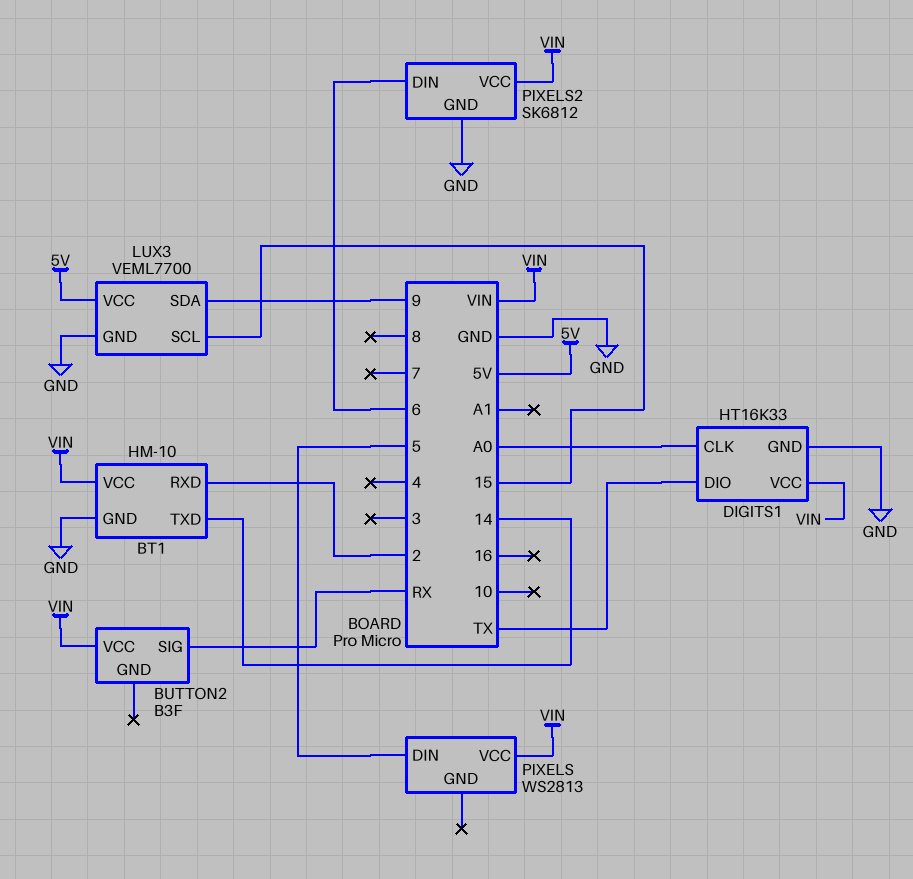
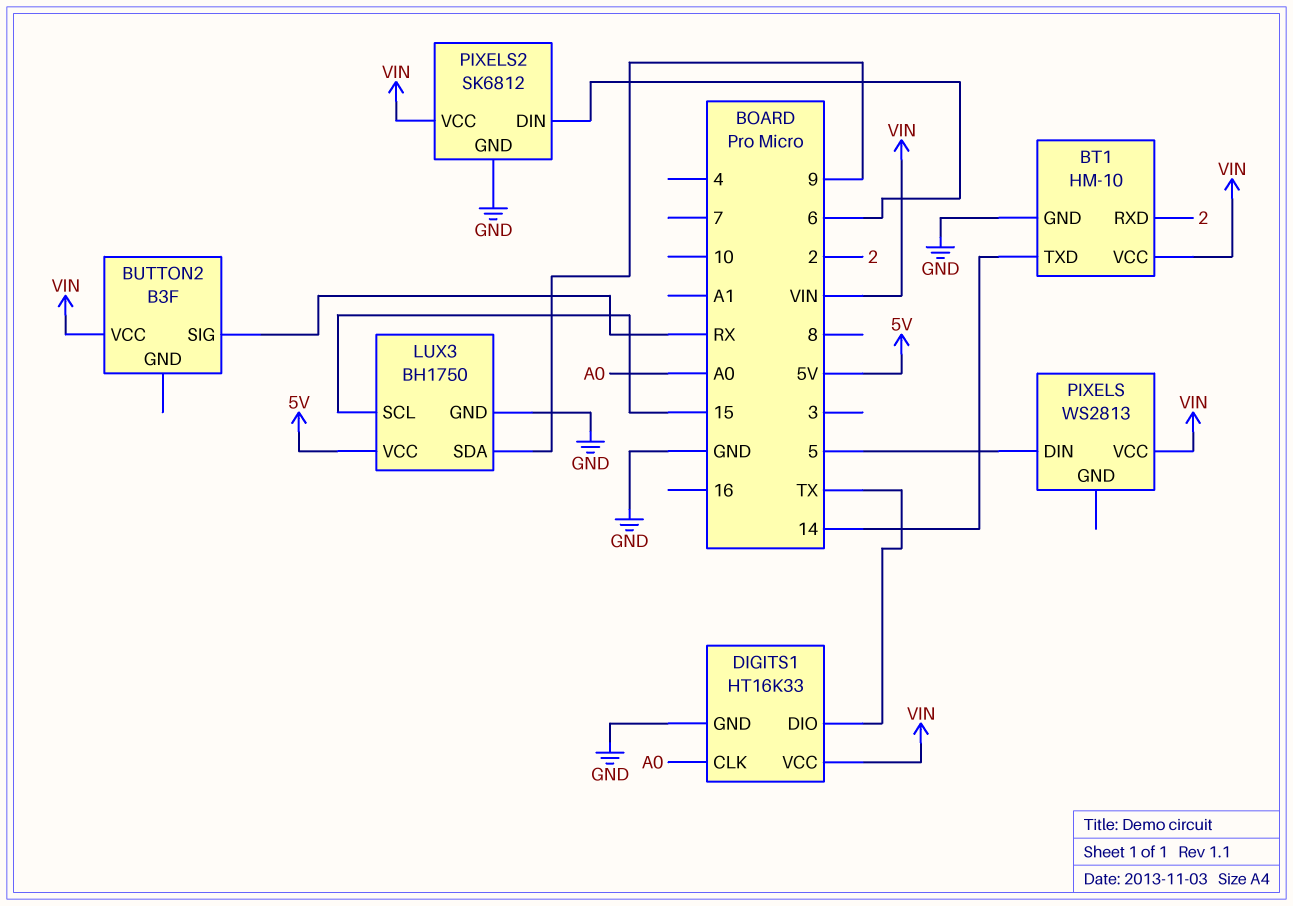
LUX3: VEML7700 -> BH1750

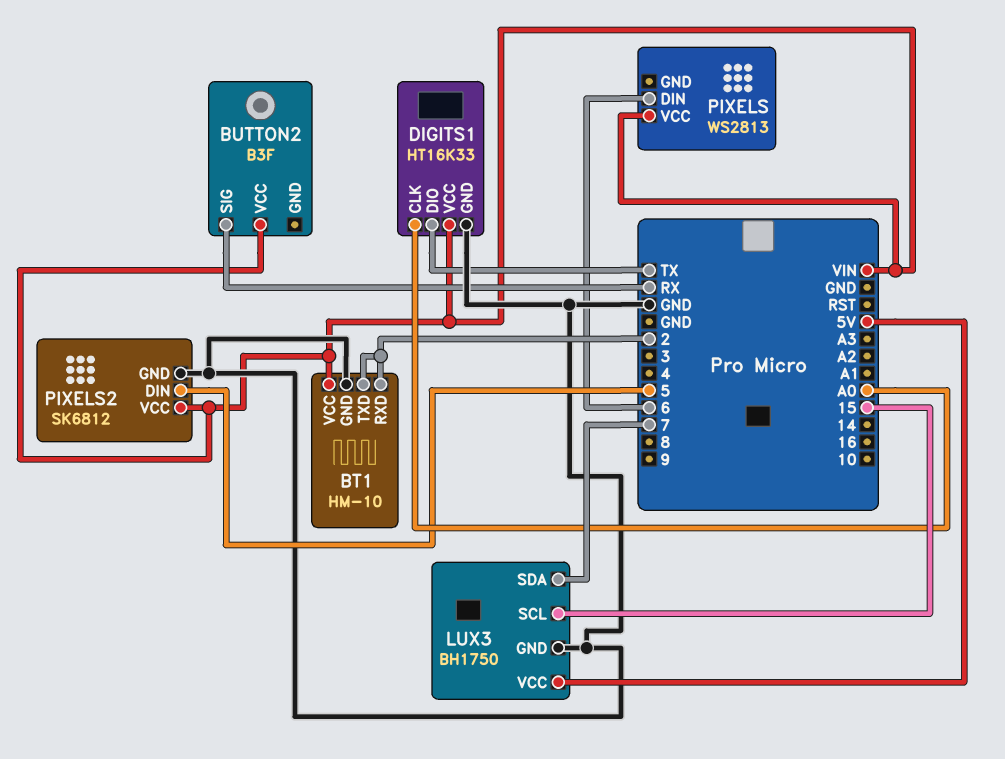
BT1 pin TXD: 14 -> 2
LUX3 pin SDA: 9 -> 7
PIXELS pin DIN: 5 -> 6
PIXELS2 pin DIN: 6 -> 5

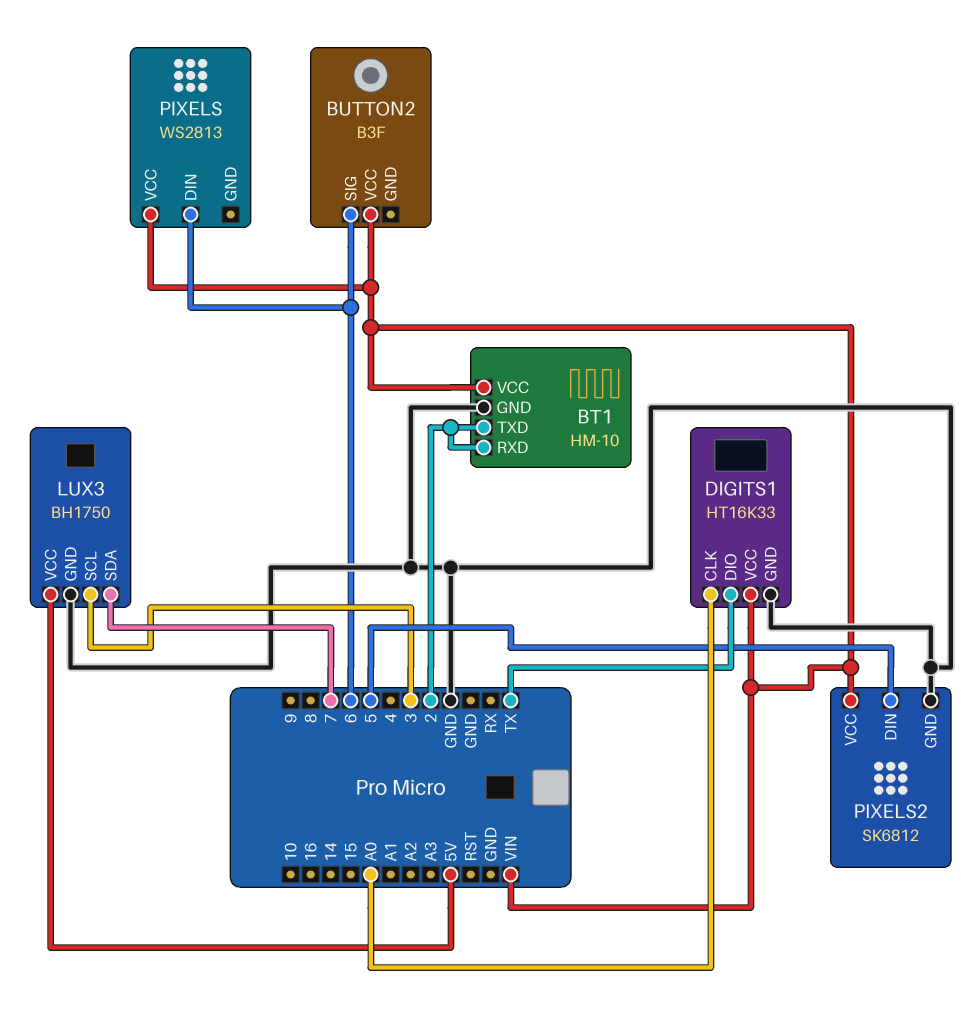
BUTTON2 pin SIG: RX -> 6
LUX3 pin SCL: 15 -> 3

